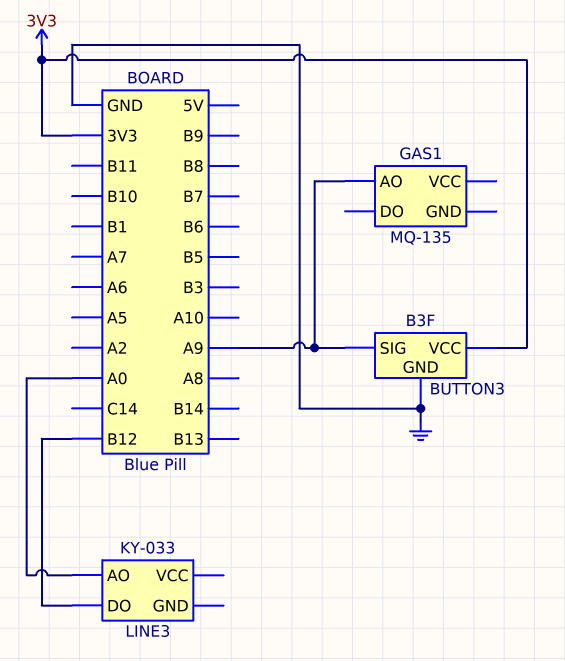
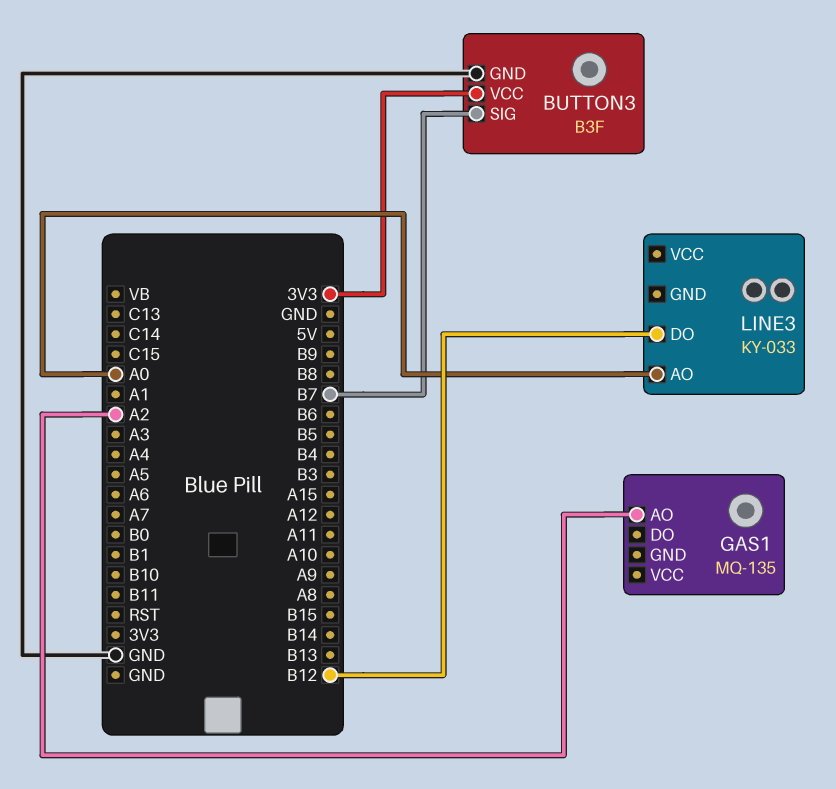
BUTTON3 pin SIG: A9 -> B7
GAS1 pin AO: A9 -> A2

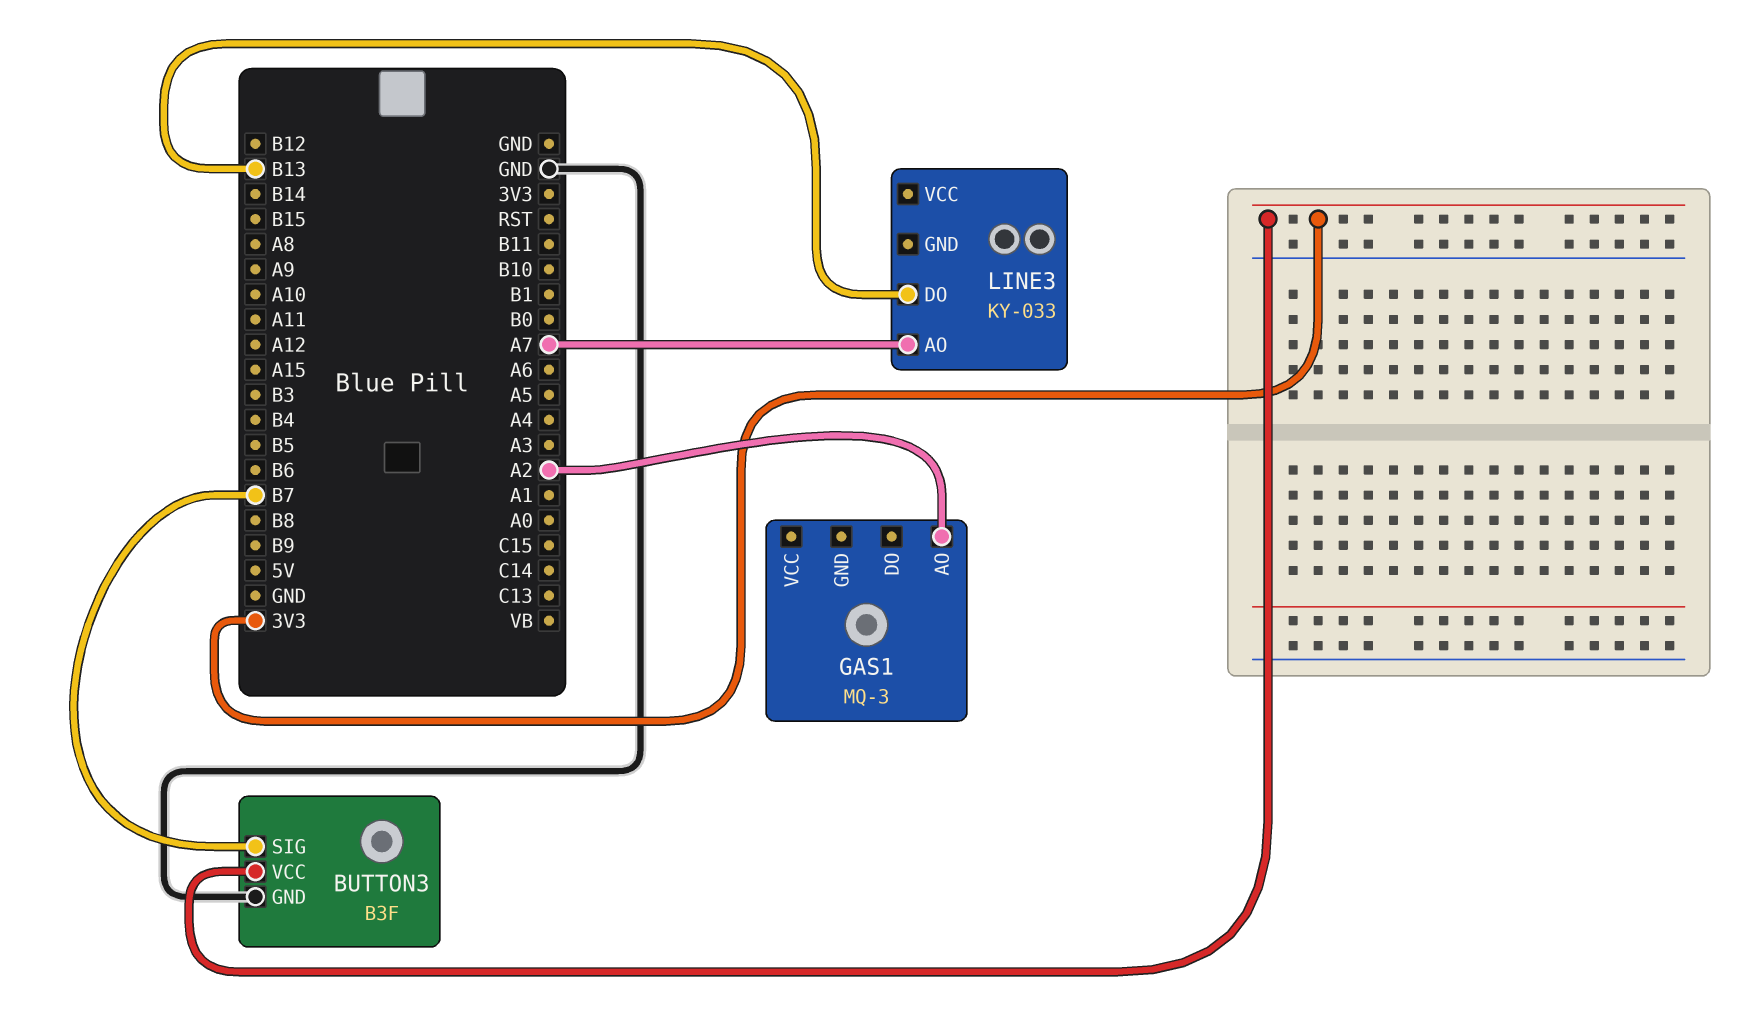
GAS1: MQ-135 -> MQ-3
LINE3 pin AO: A0 -> A7
LINE3 pin DO: B12 -> B13

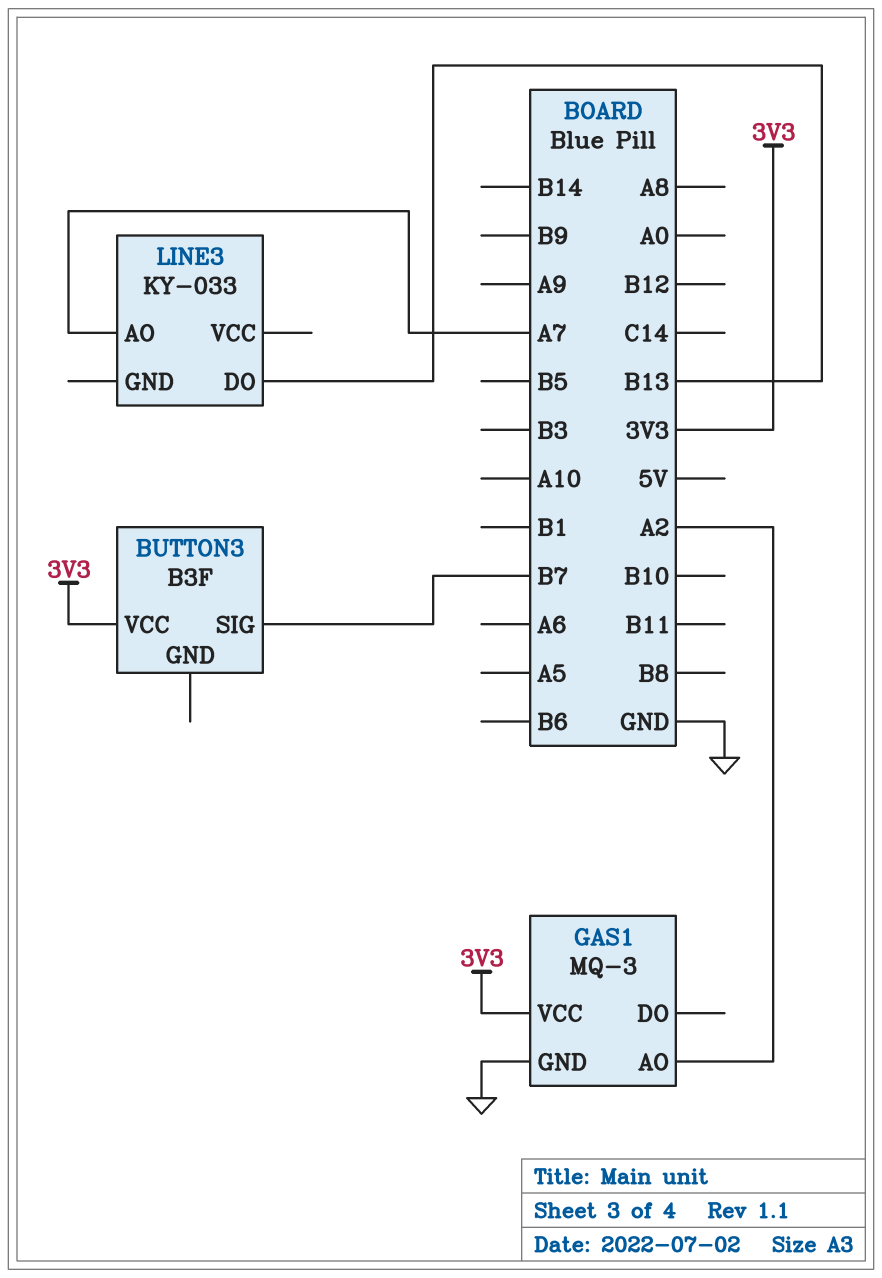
BUTTON3 pin GND: GND -> none
GAS1 pin GND: none -> GND
GAS1 pin VCC: none -> 3V3

